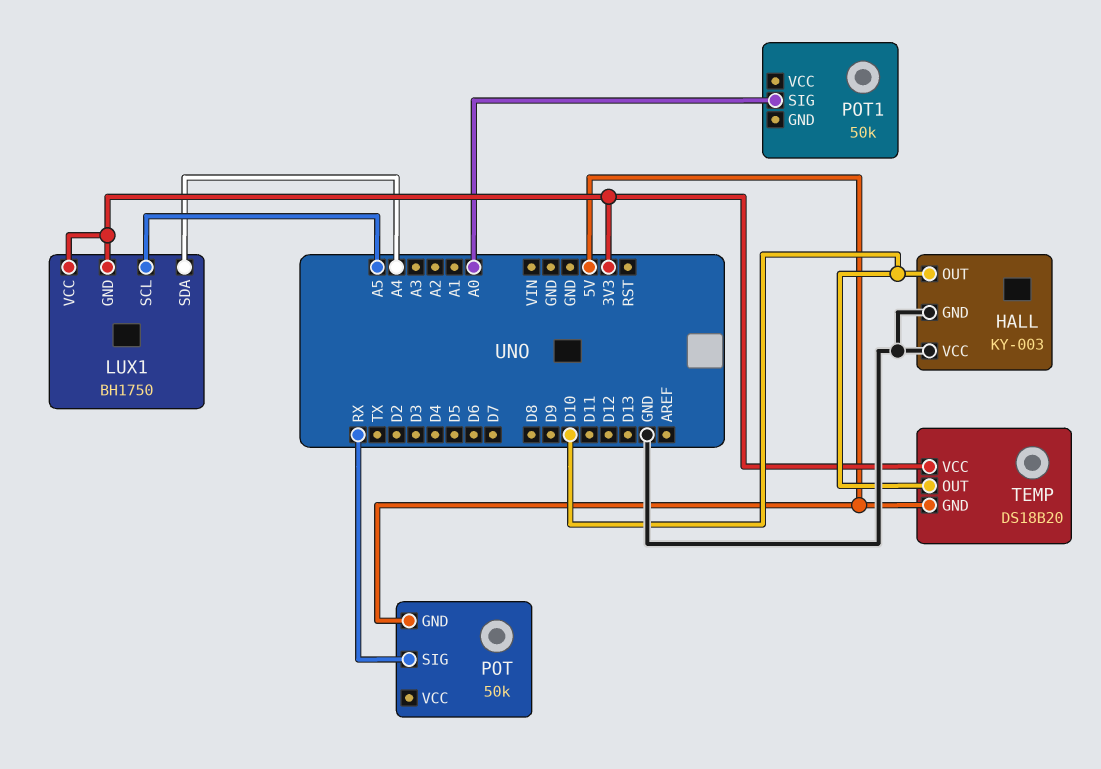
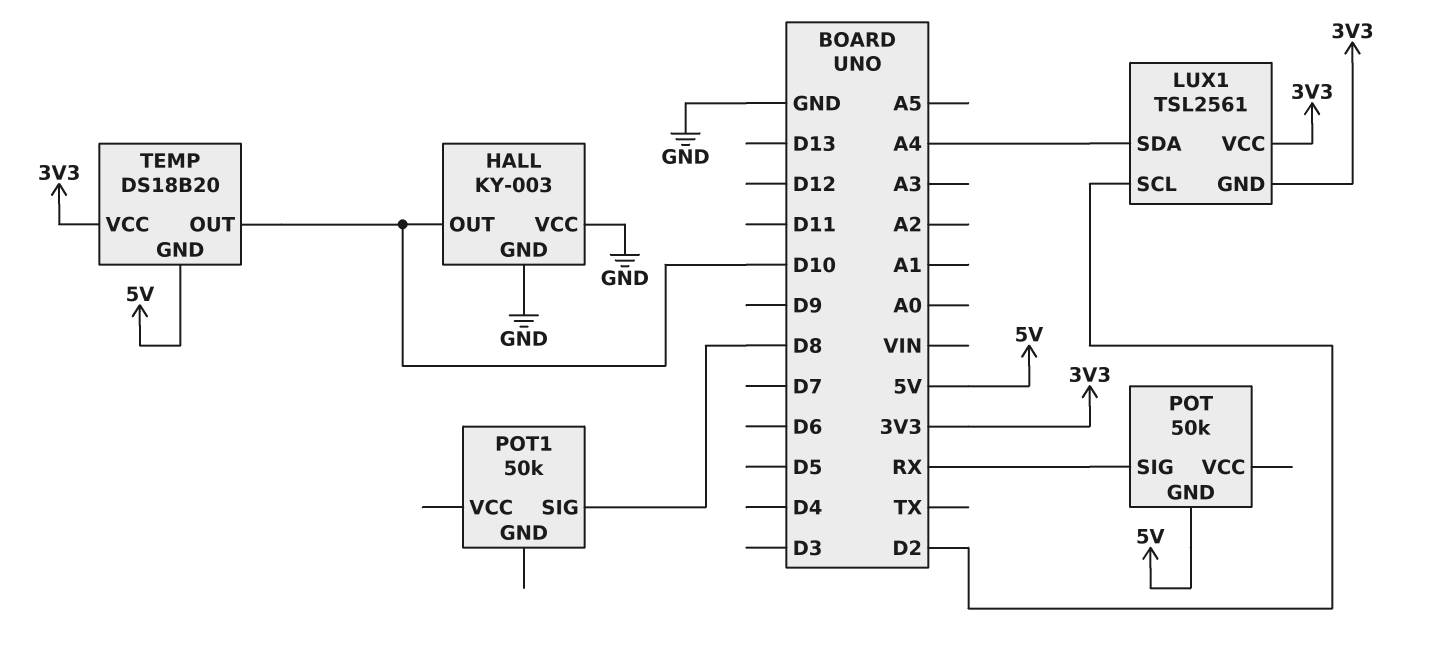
LUX1: BH1750 -> TSL2561
LUX1 pin SCL: A5 -> D2
POT1 pin SIG: A0 -> D8

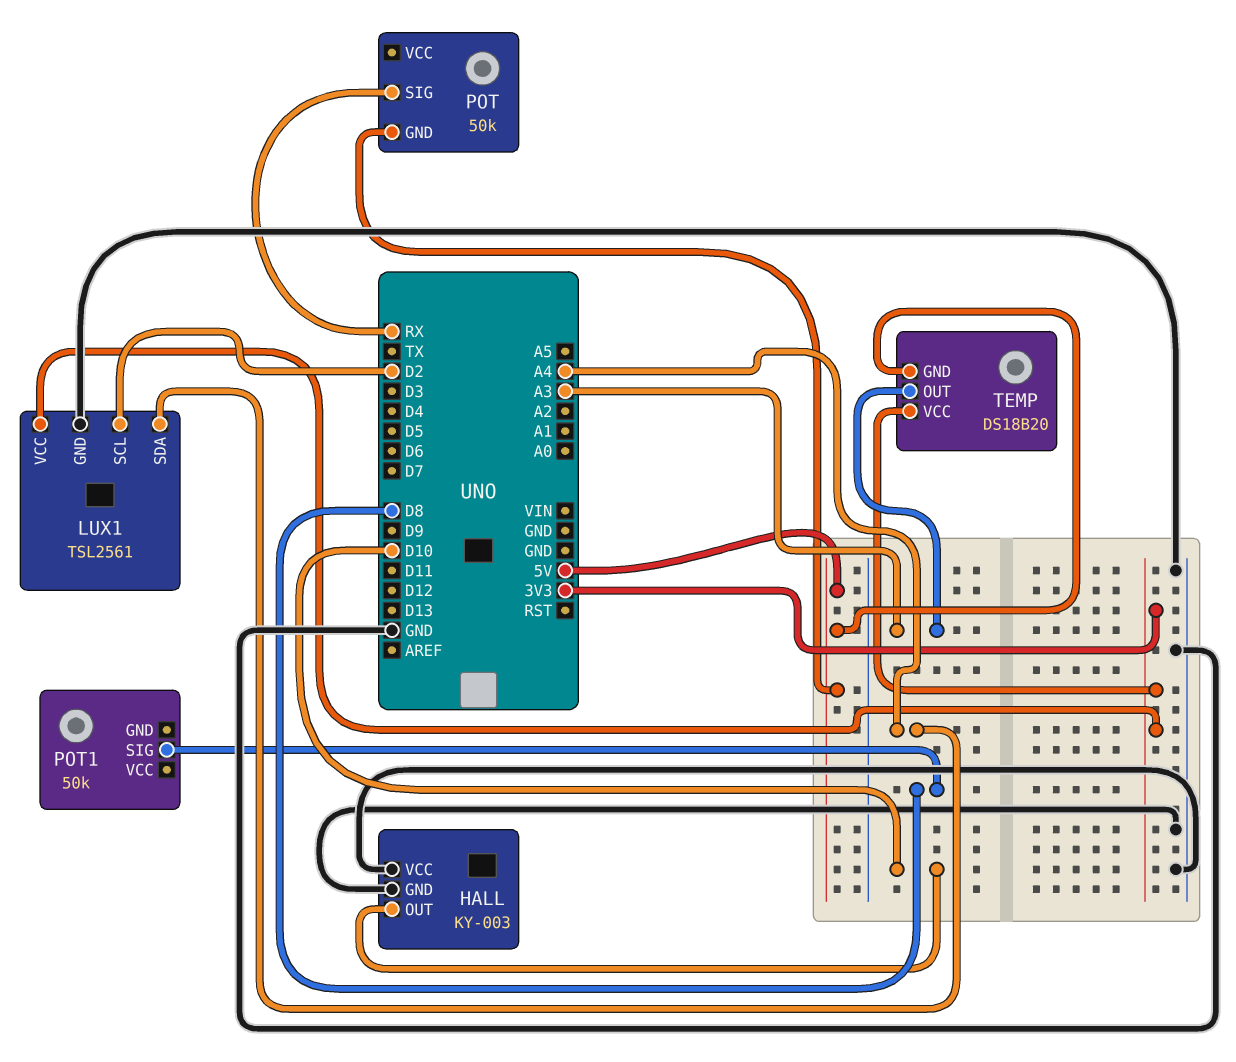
LUX1 pin GND: 3V3 -> GND
TEMP pin OUT: D10 -> A3

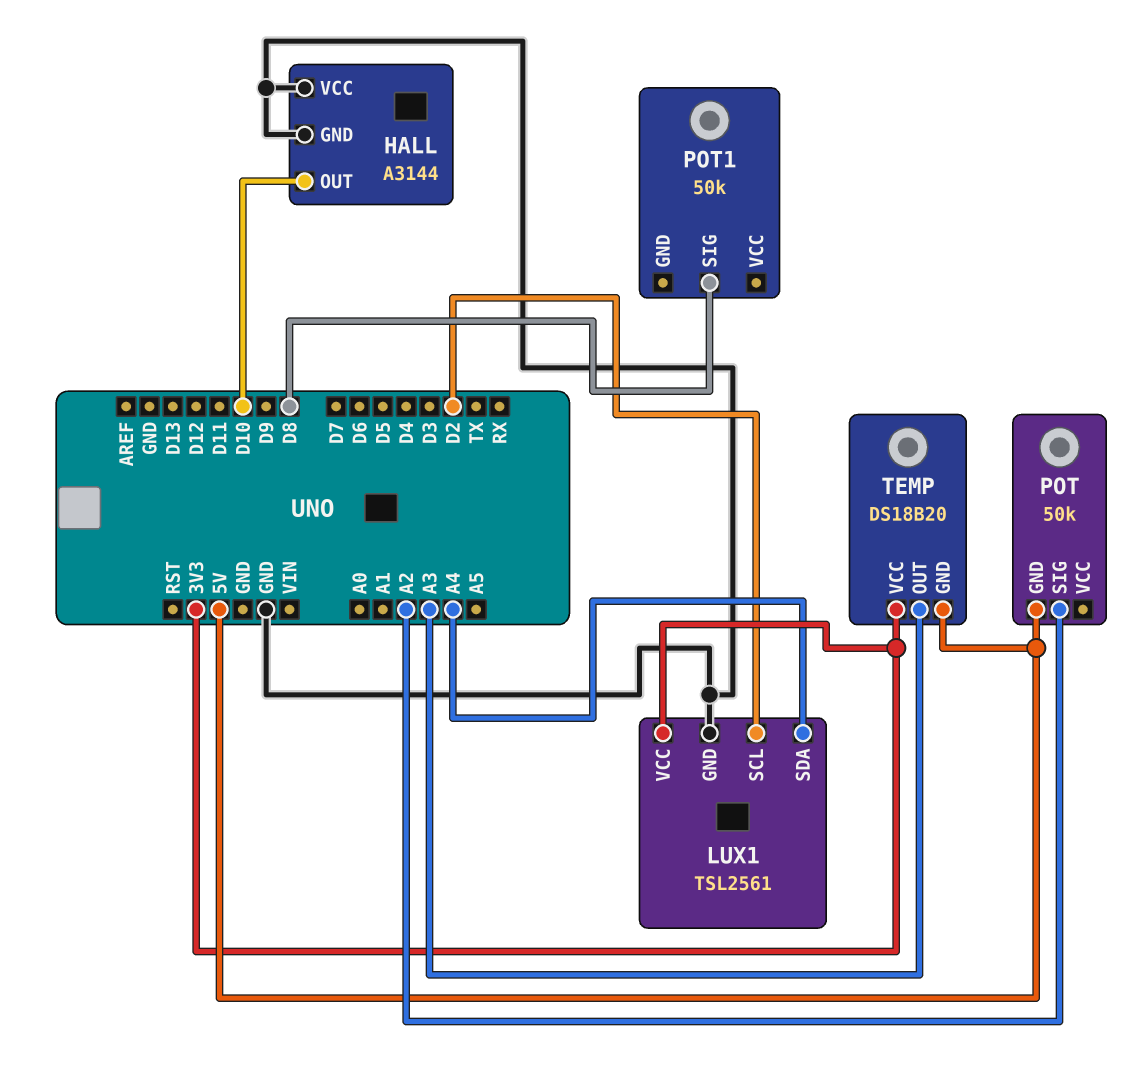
HALL: KY-003 -> A3144
POT pin SIG: RX -> A2

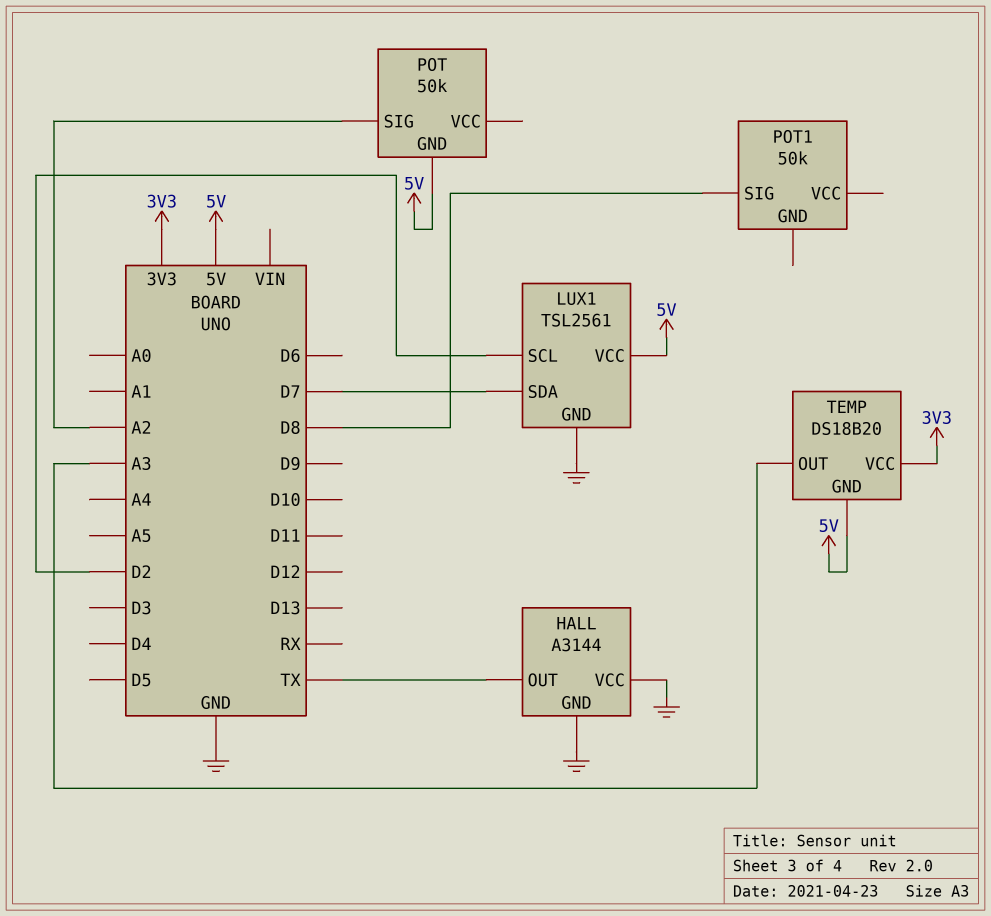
HALL pin OUT: D10 -> TX
LUX1 pin SDA: A4 -> D7
LUX1 pin VCC: 3V3 -> 5V

